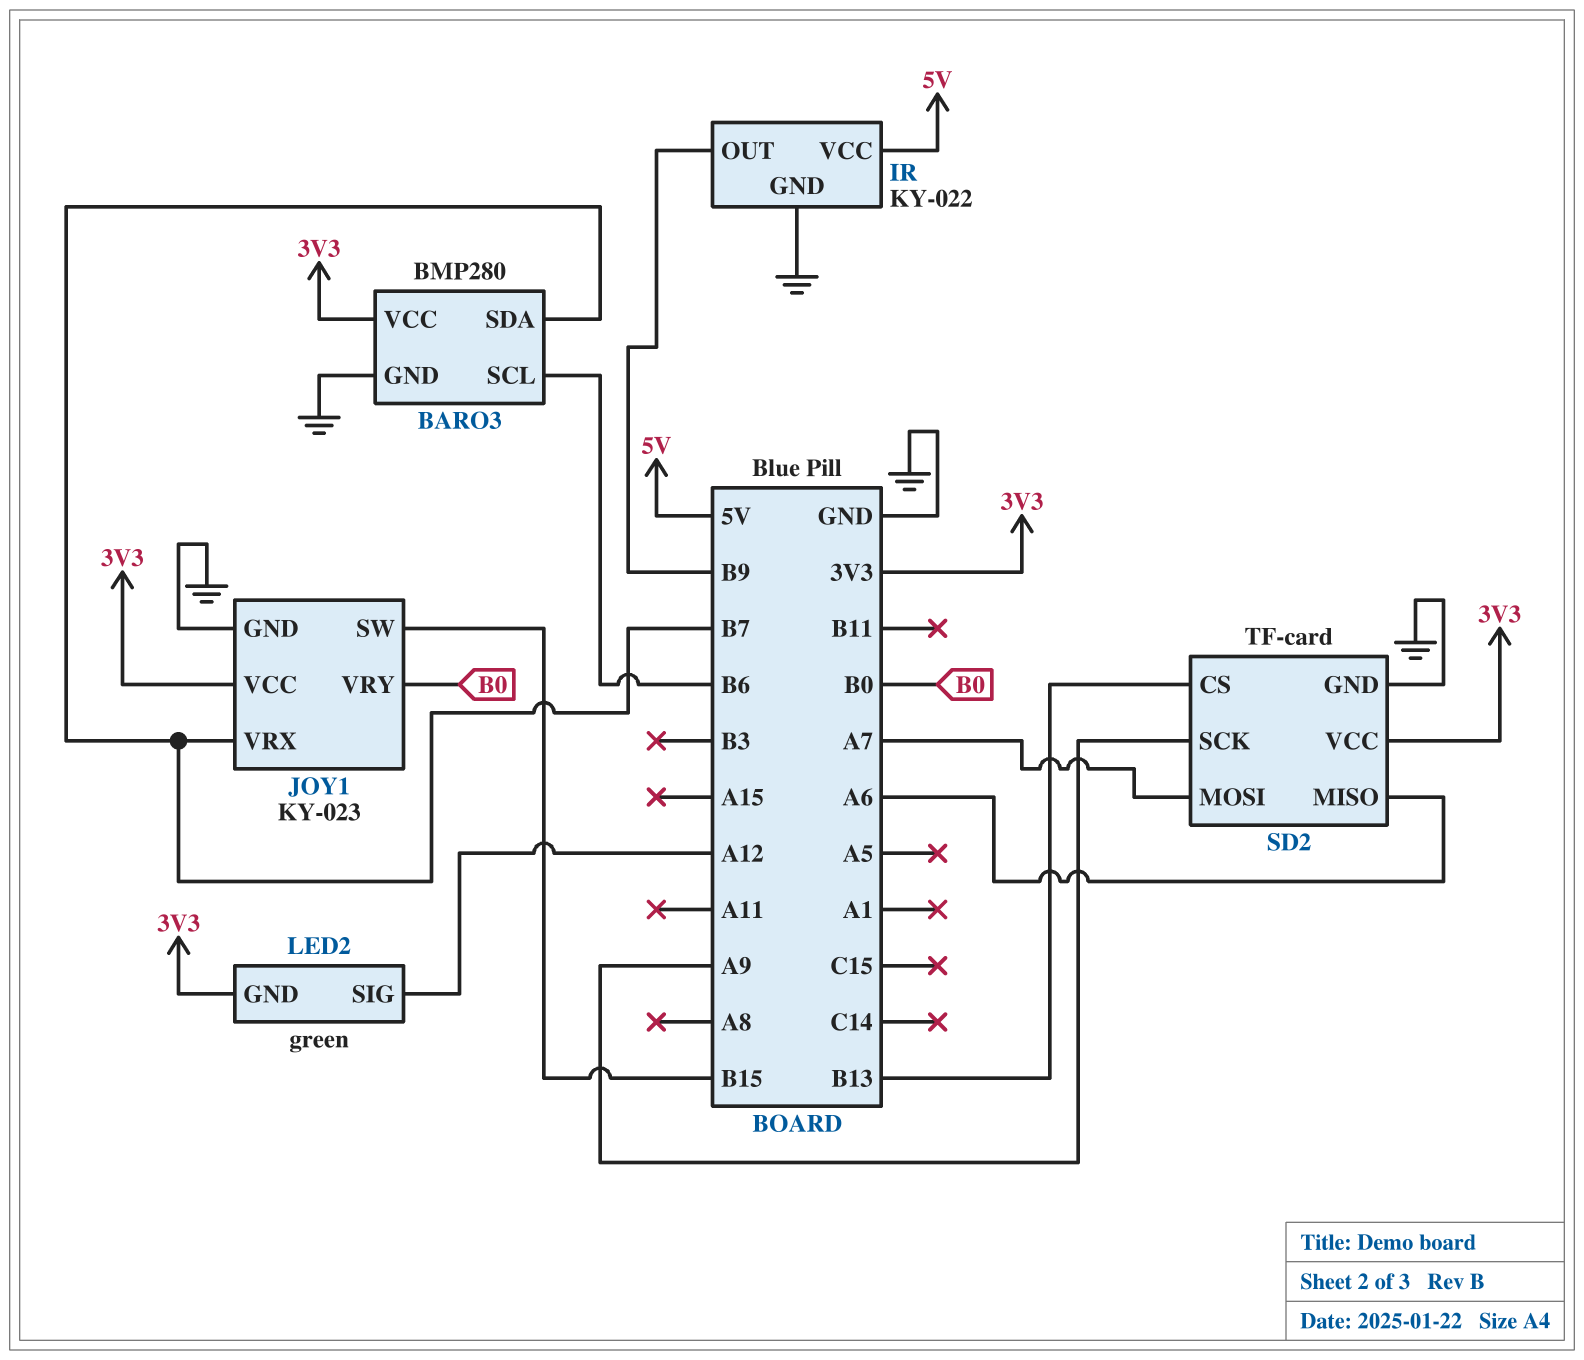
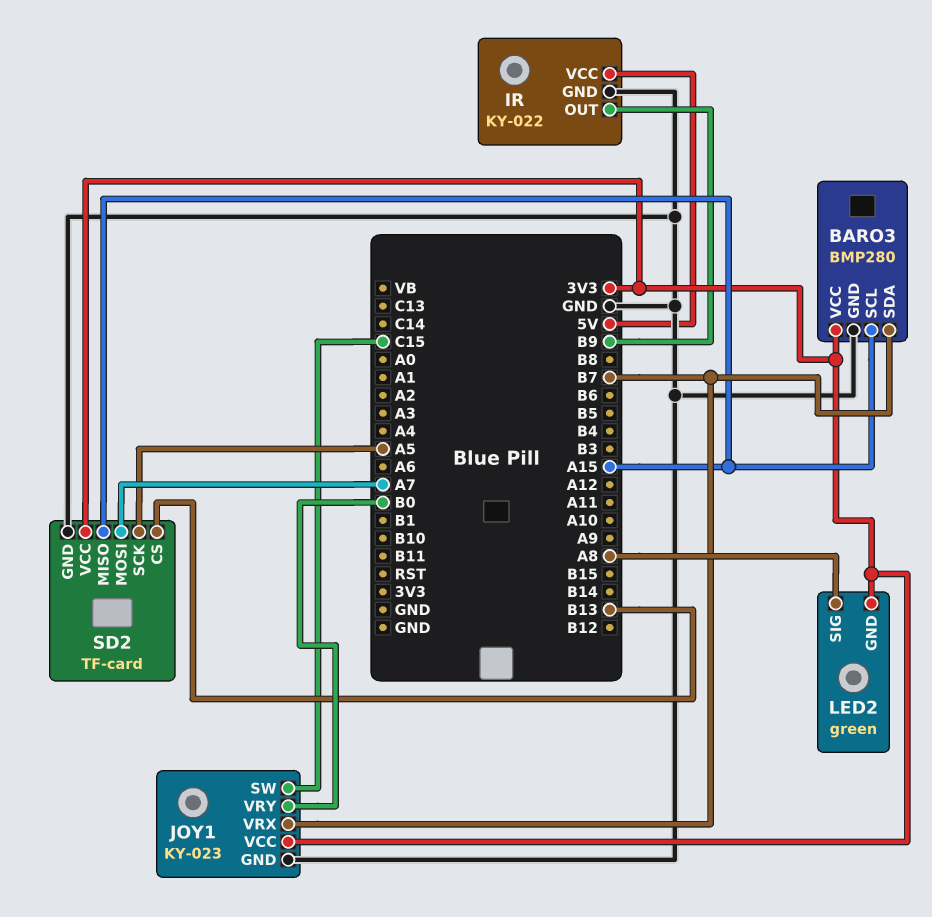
BARO3 pin SCL: B6 -> A15
JOY1 pin SW: B15 -> C15
LED2 pin SIG: A12 -> A8
SD2 pin MISO: A6 -> A15
SD2 pin SCK: A9 -> A5

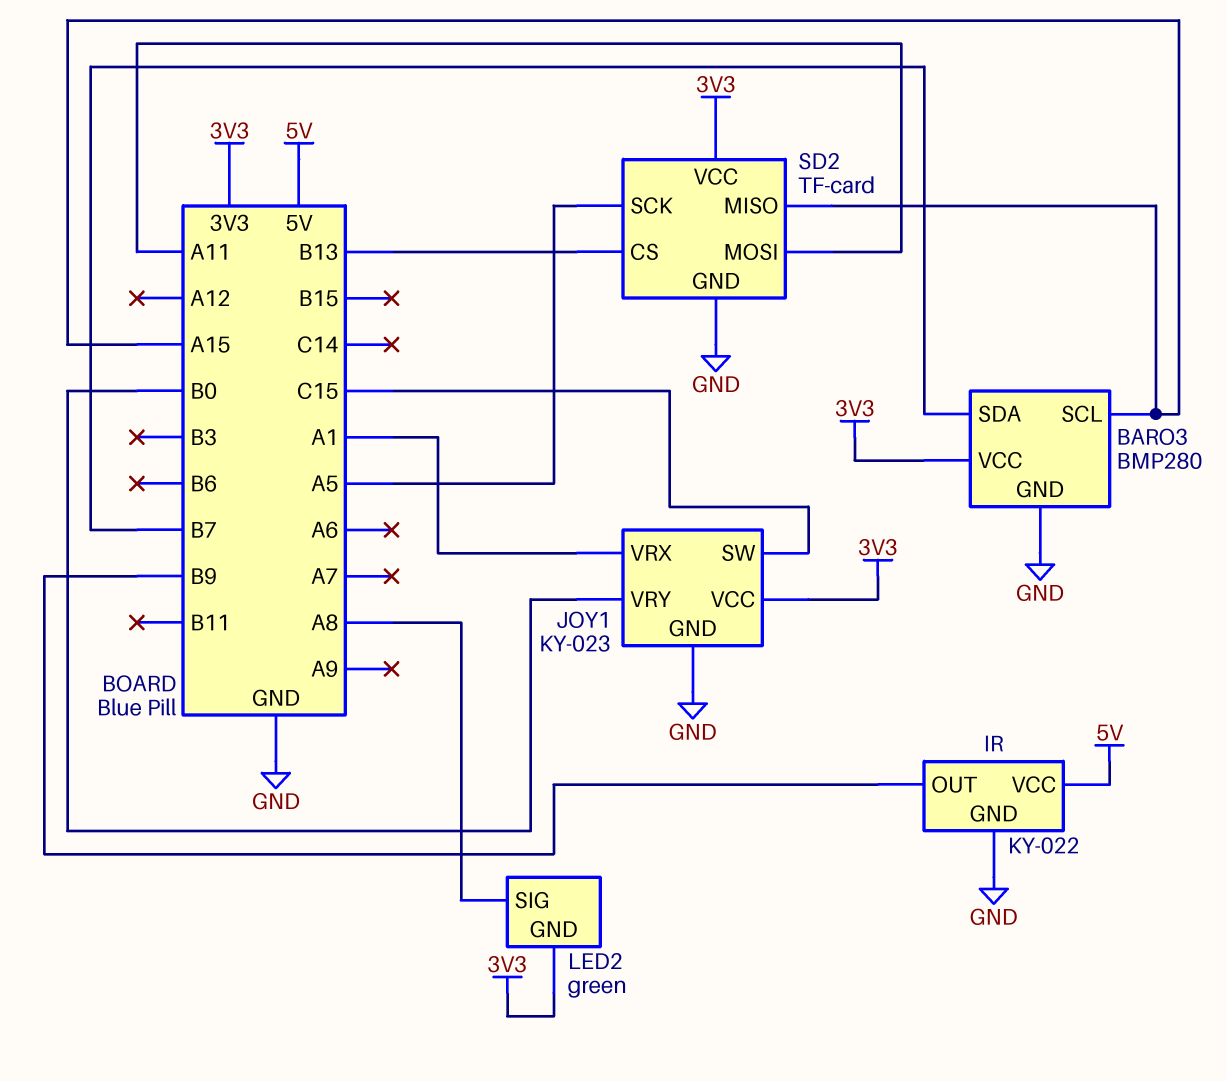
JOY1 pin VRX: B7 -> A1
SD2 pin MOSI: A7 -> A11

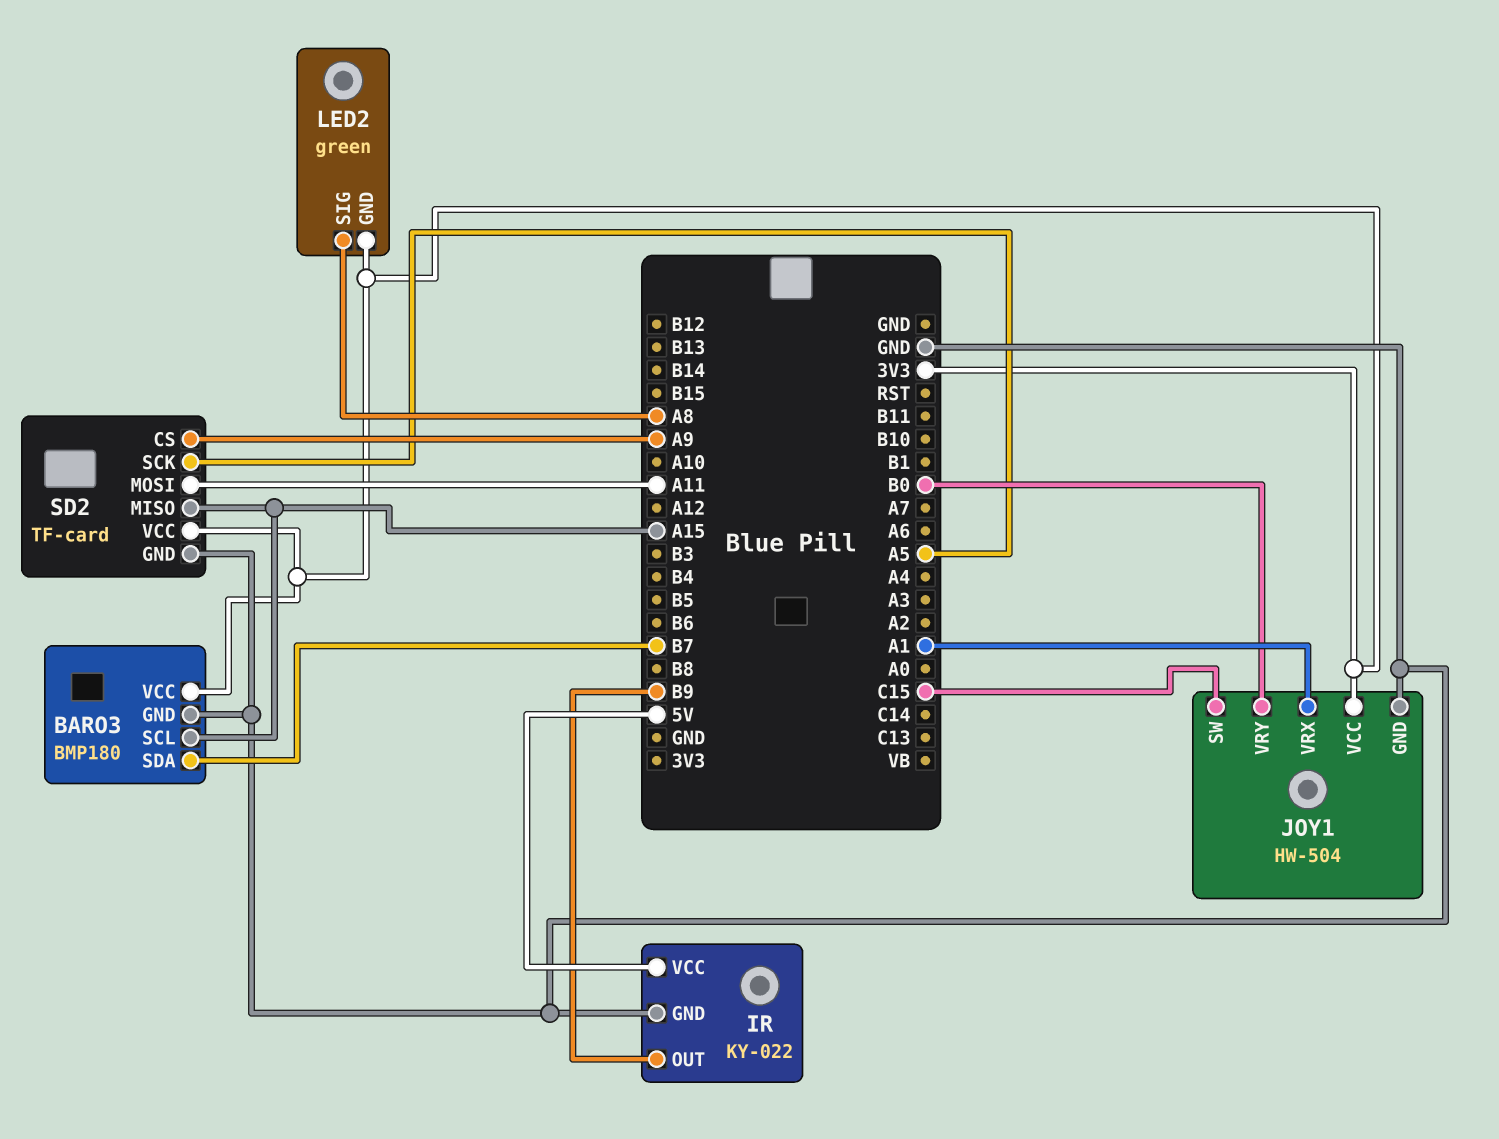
BARO3: BMP280 -> BMP180
JOY1: KY-023 -> HW-504
SD2 pin CS: B13 -> A9

